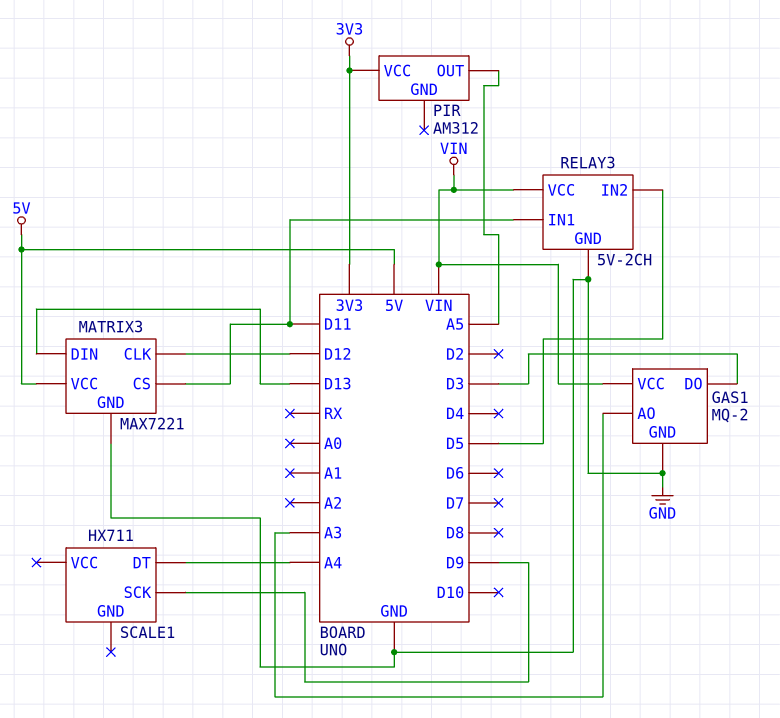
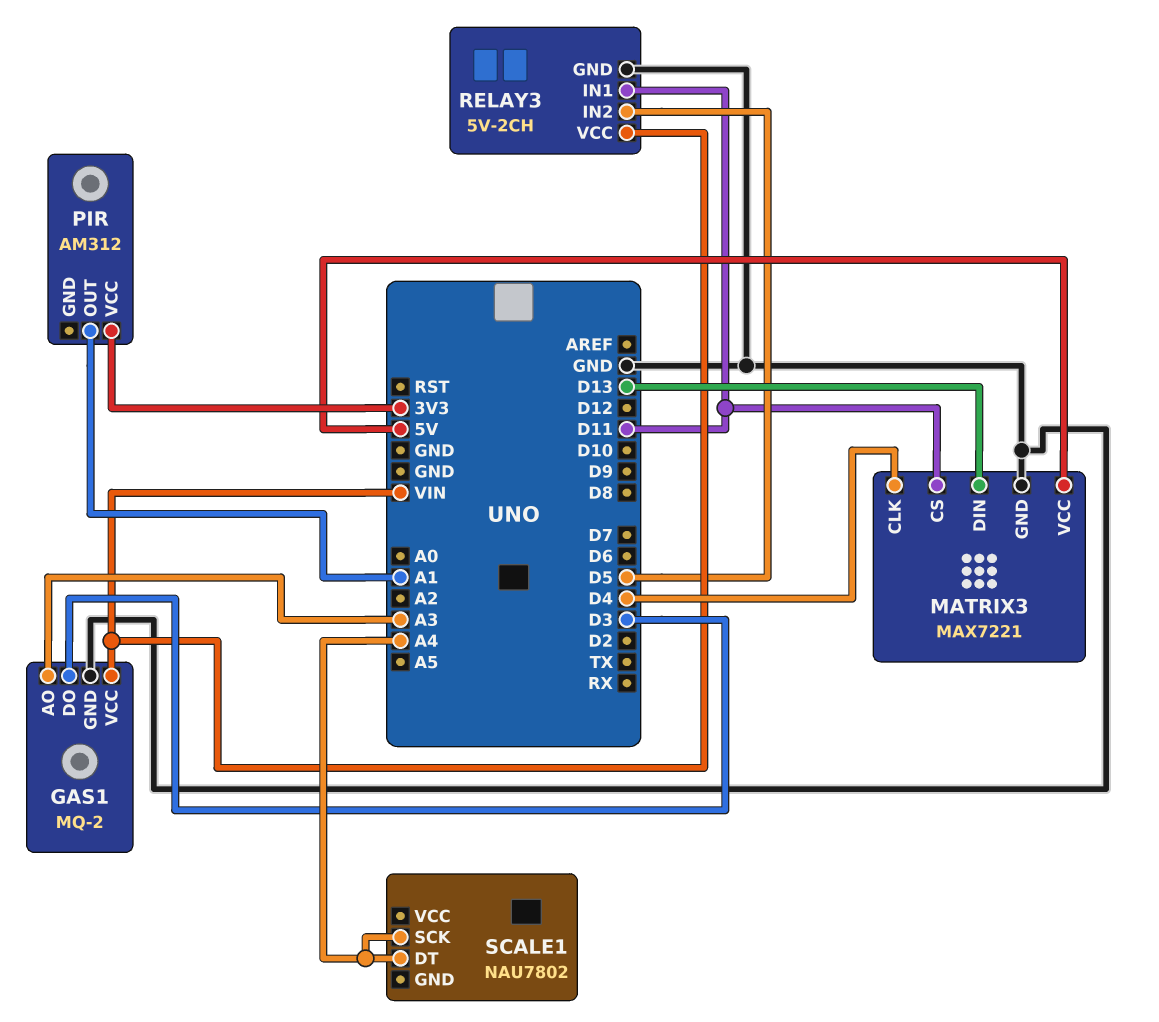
MATRIX3 pin CLK: D12 -> D4
PIR pin OUT: A5 -> A1
SCALE1: HX711 -> NAU7802
SCALE1 pin SCK: D9 -> A4

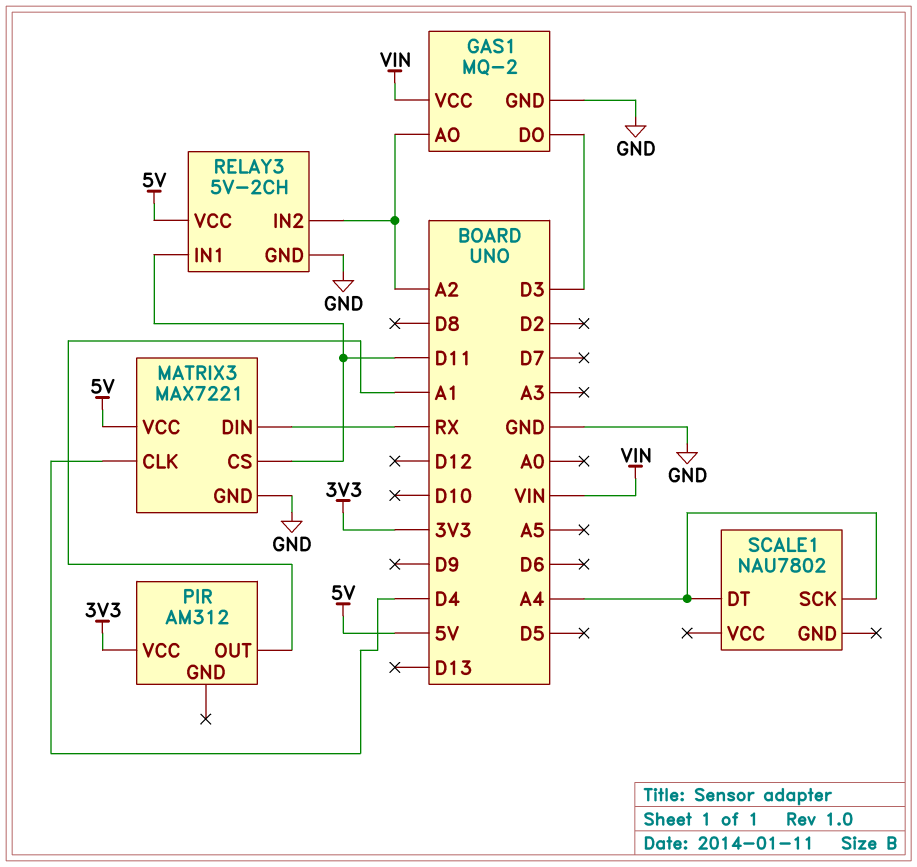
GAS1 pin AO: A3 -> A2
MATRIX3 pin DIN: D13 -> RX
RELAY3 pin IN2: D5 -> A2
RELAY3 pin VCC: VIN -> 5V

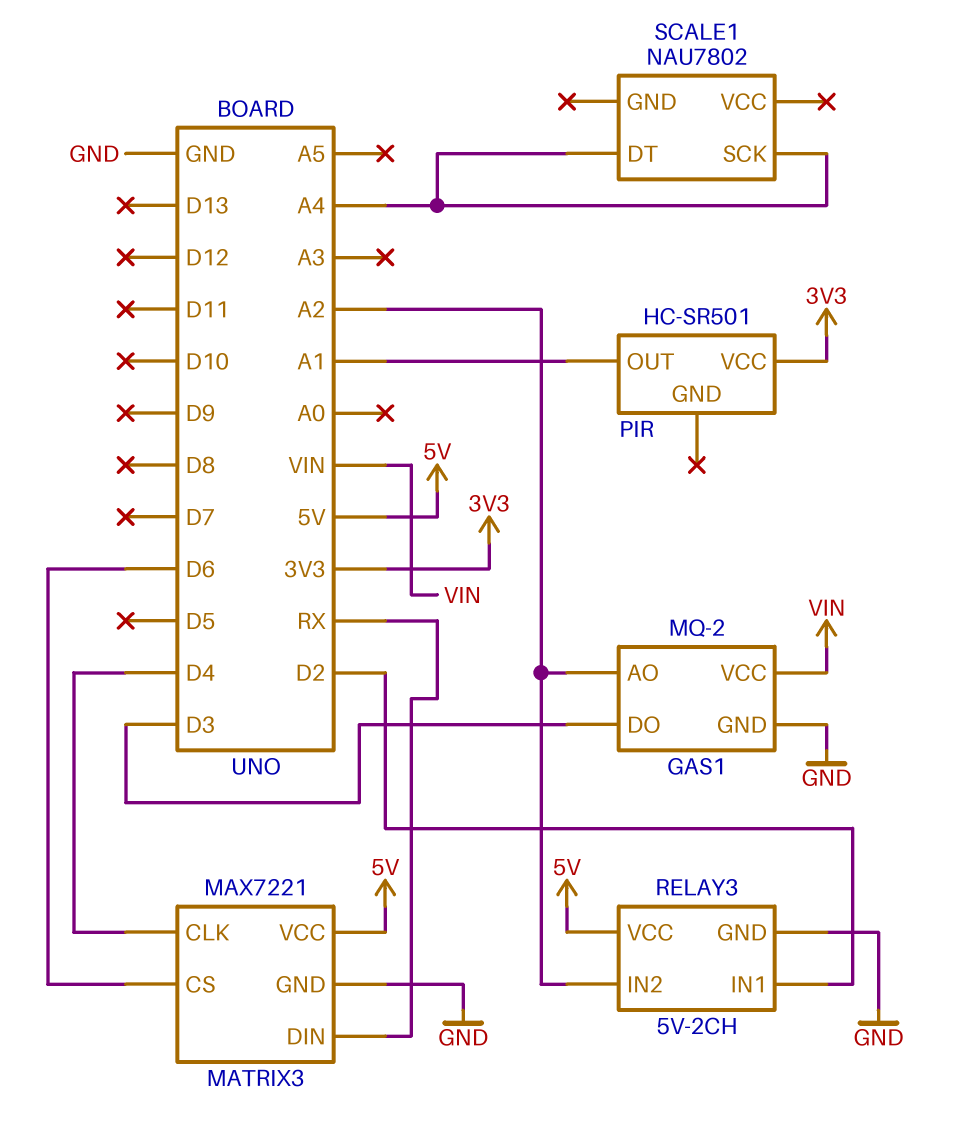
MATRIX3 pin CS: D11 -> D6
PIR: AM312 -> HC-SR501
RELAY3 pin IN1: D11 -> D2

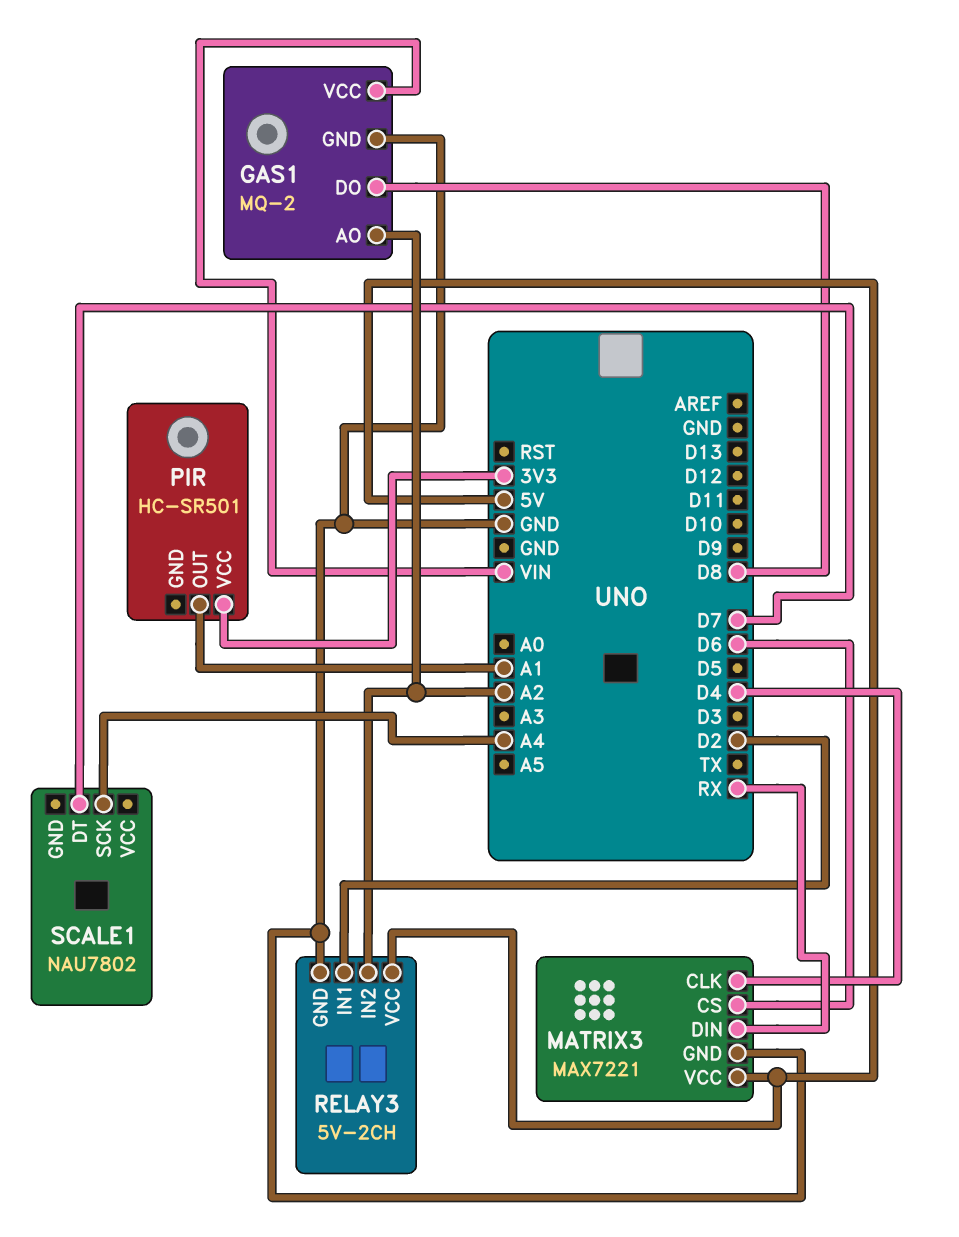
GAS1 pin DO: D3 -> D8
SCALE1 pin DT: A4 -> D7

